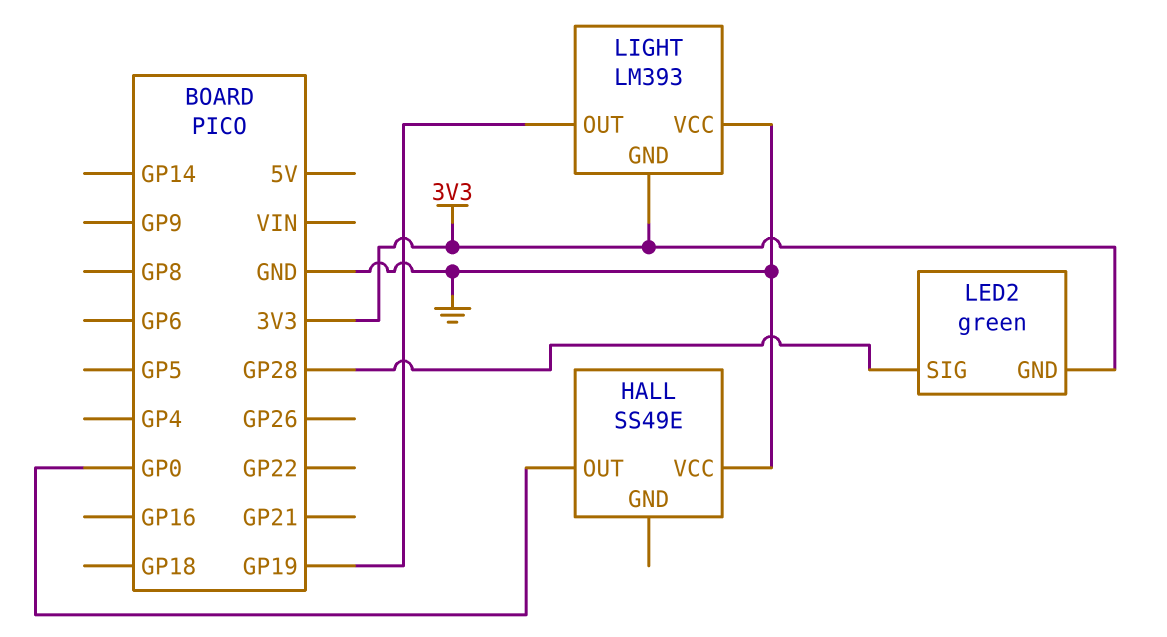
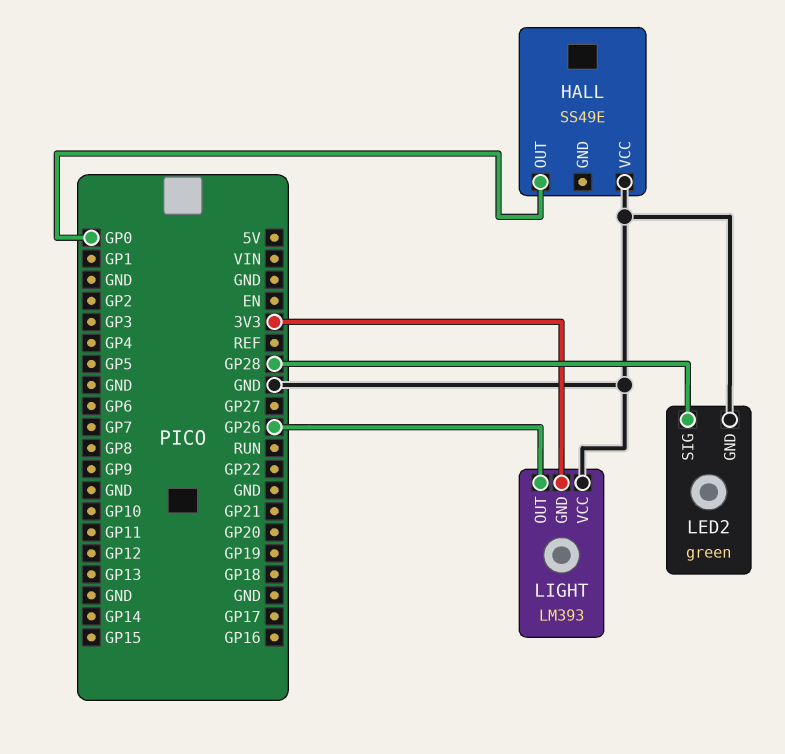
LED2 pin GND: 3V3 -> GND
LIGHT pin OUT: GP19 -> GP26

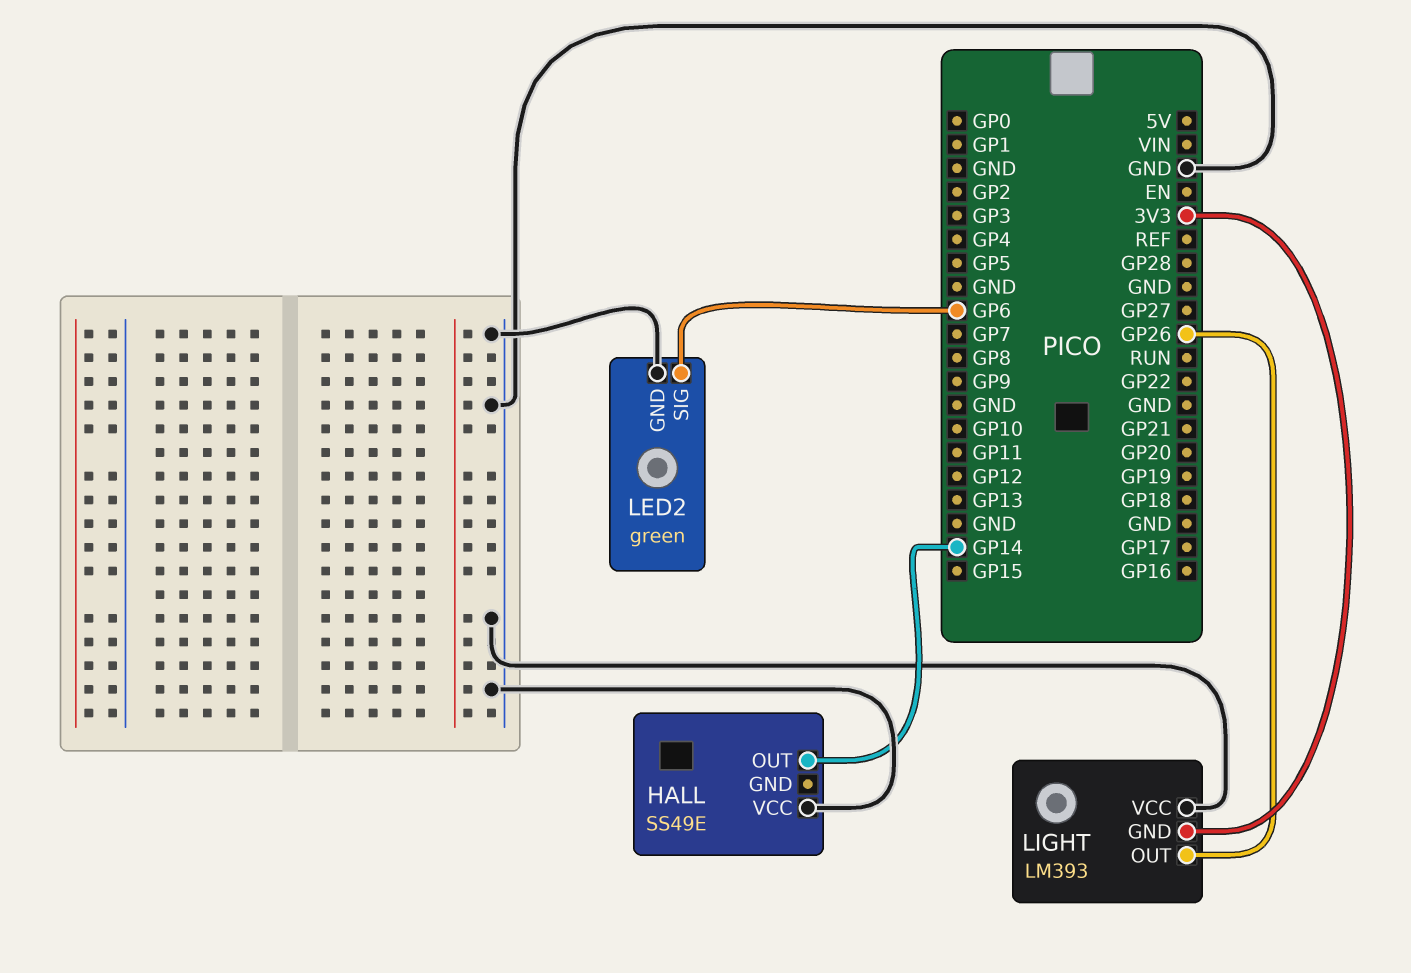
HALL pin OUT: GP0 -> GP14
LED2 pin SIG: GP28 -> GP6

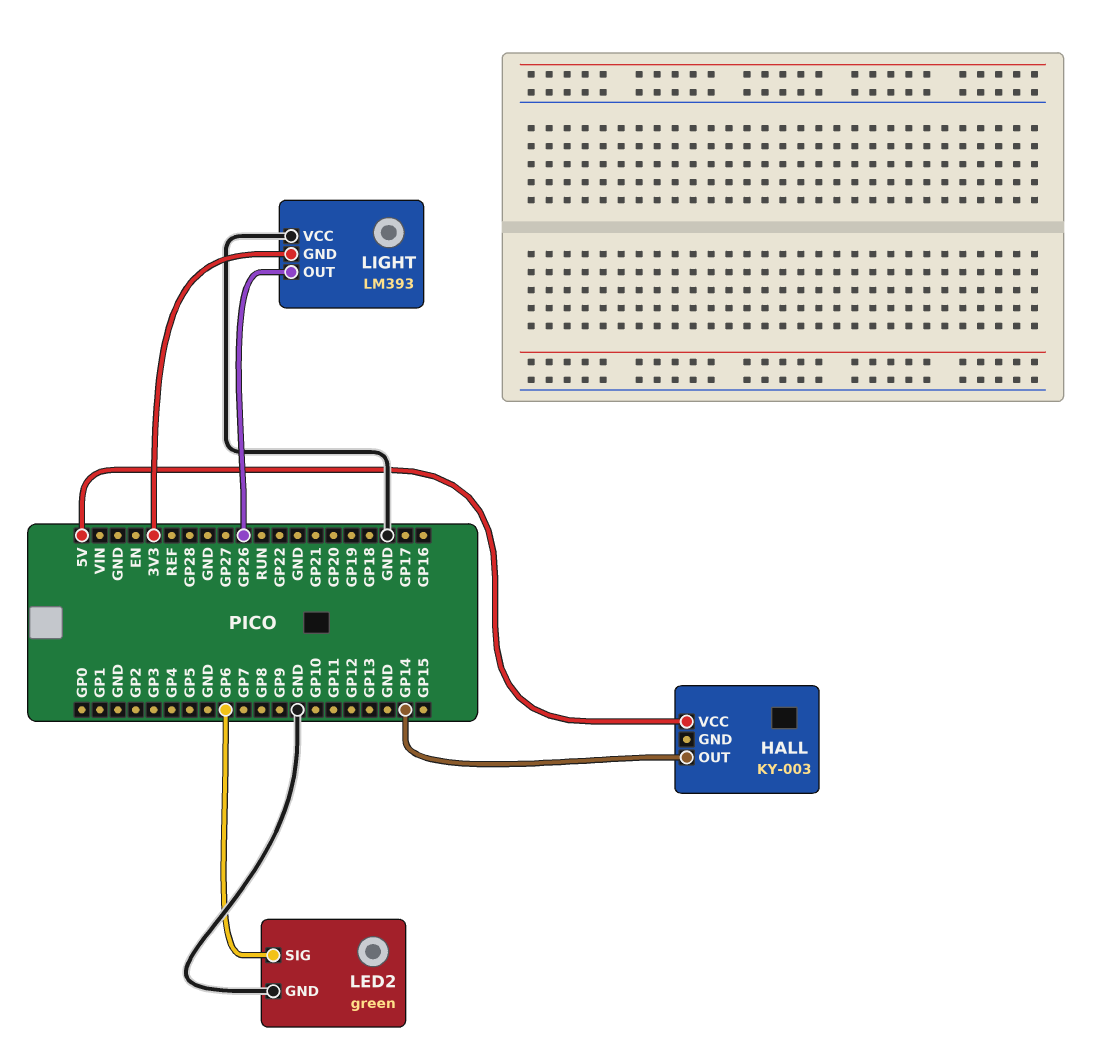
HALL: SS49E -> KY-003
HALL pin VCC: GND -> 5V

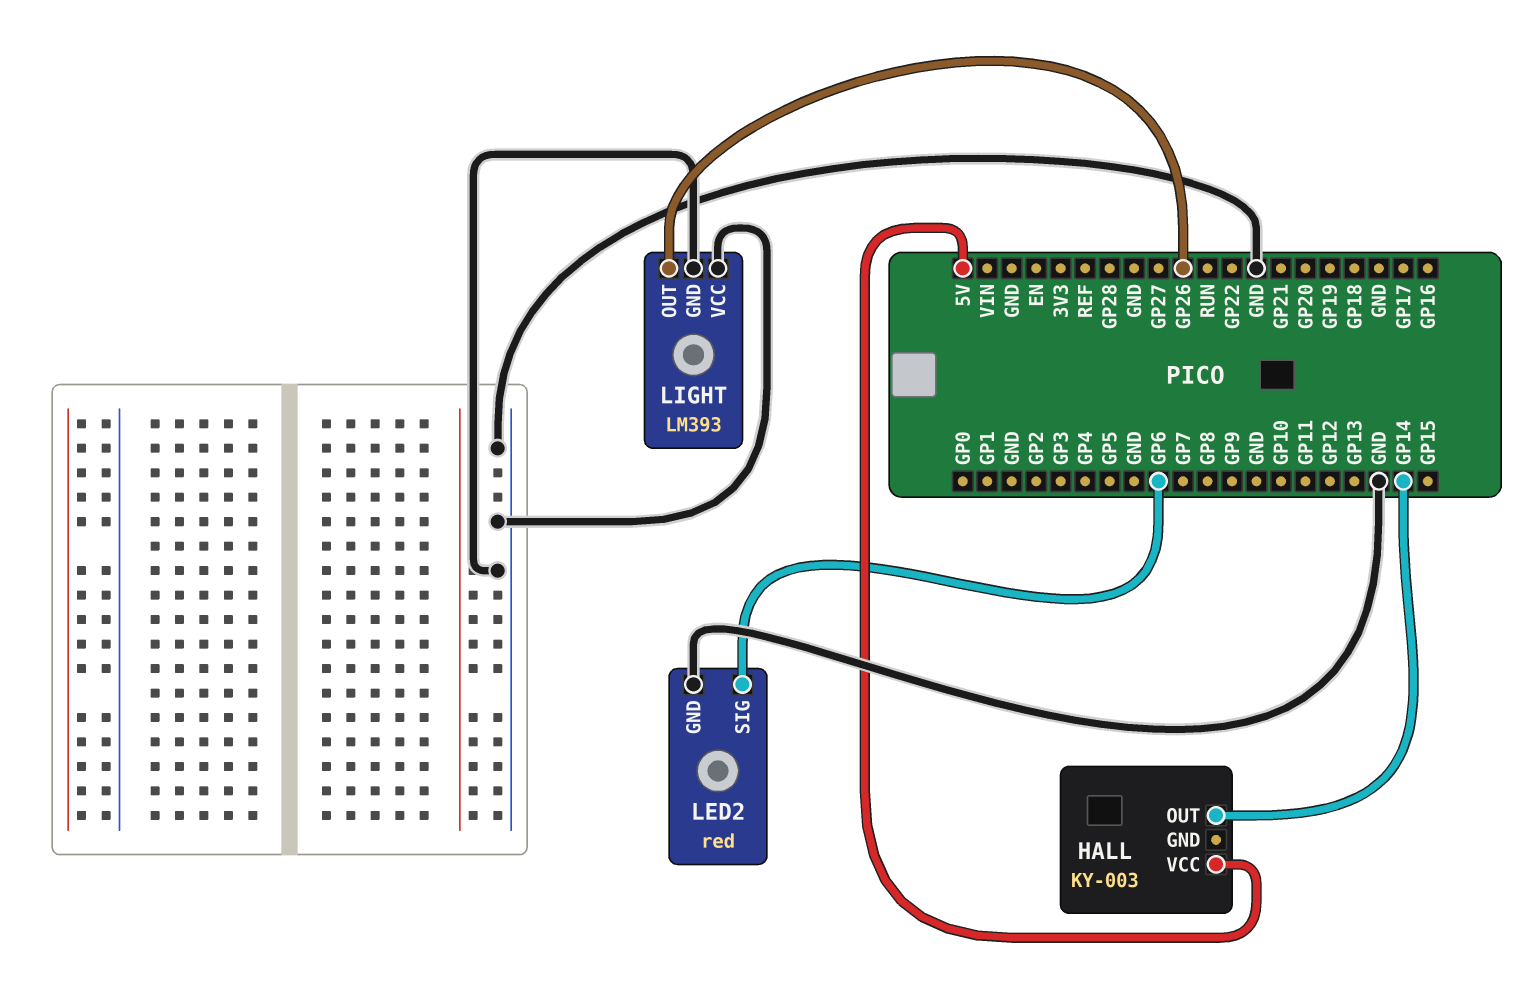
LED2: green -> red
LIGHT pin GND: 3V3 -> GND

